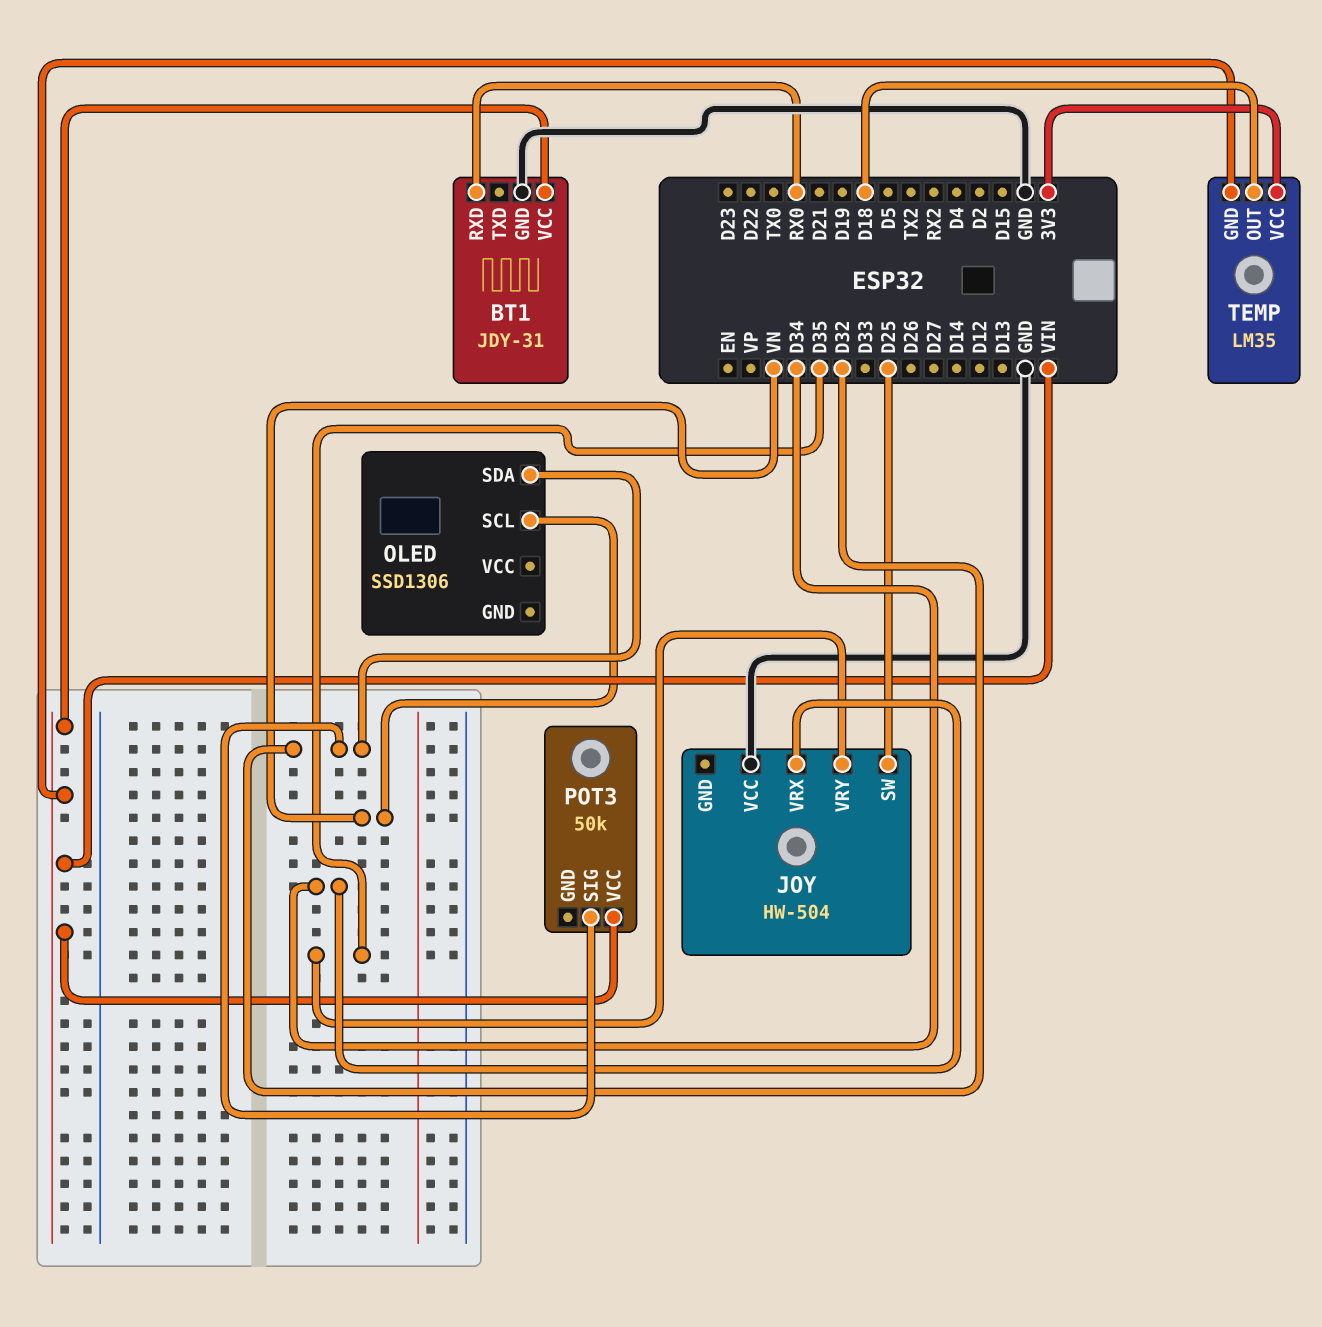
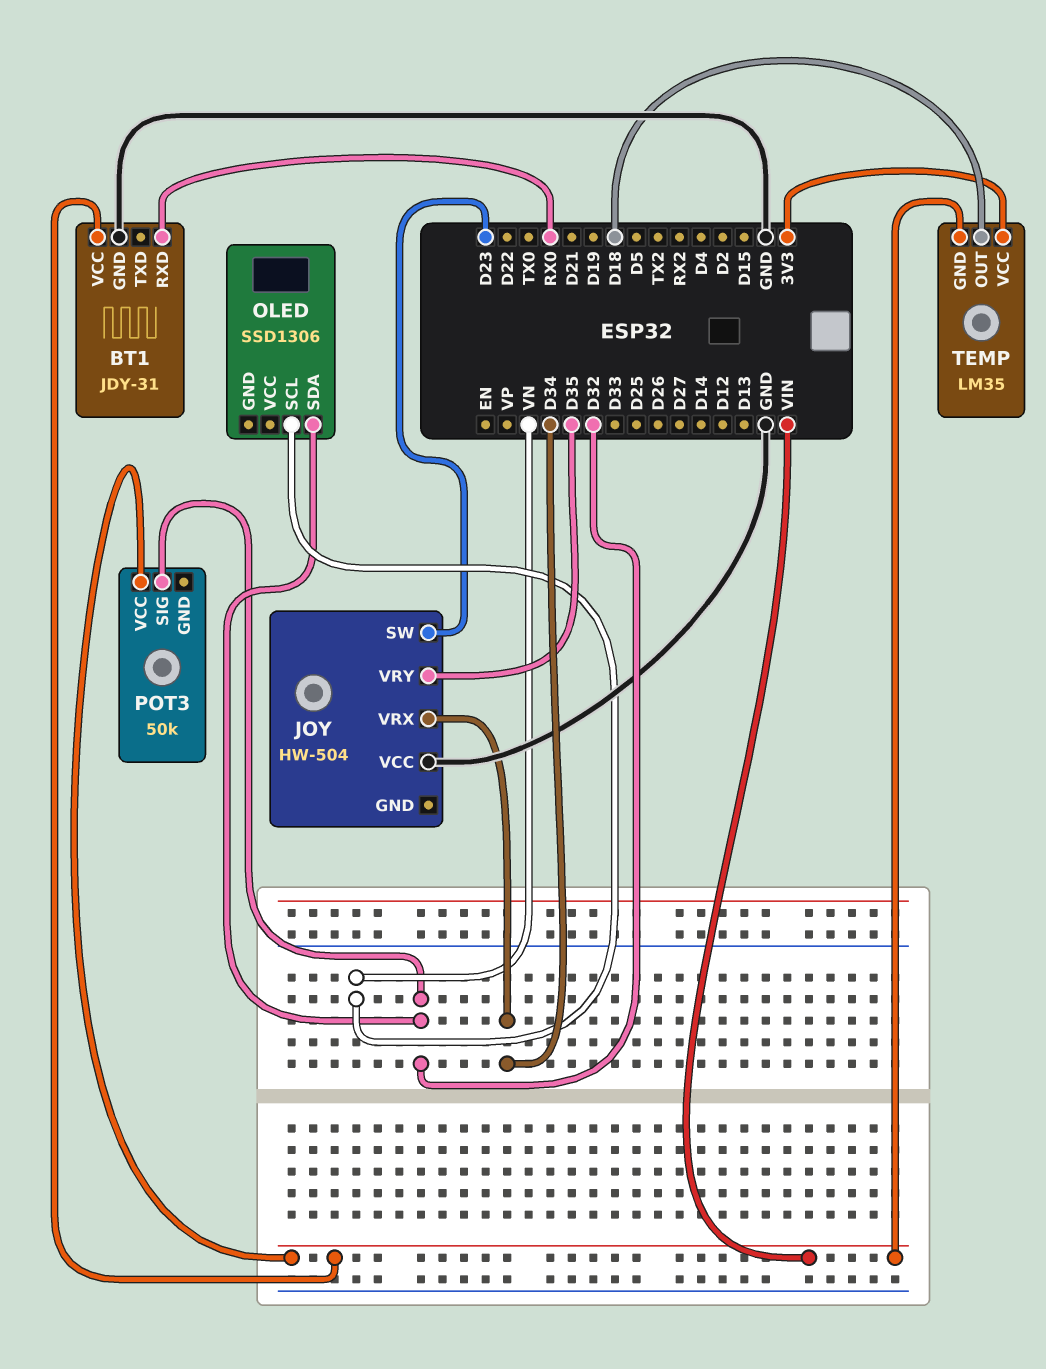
JOY pin SW: D25 -> D23

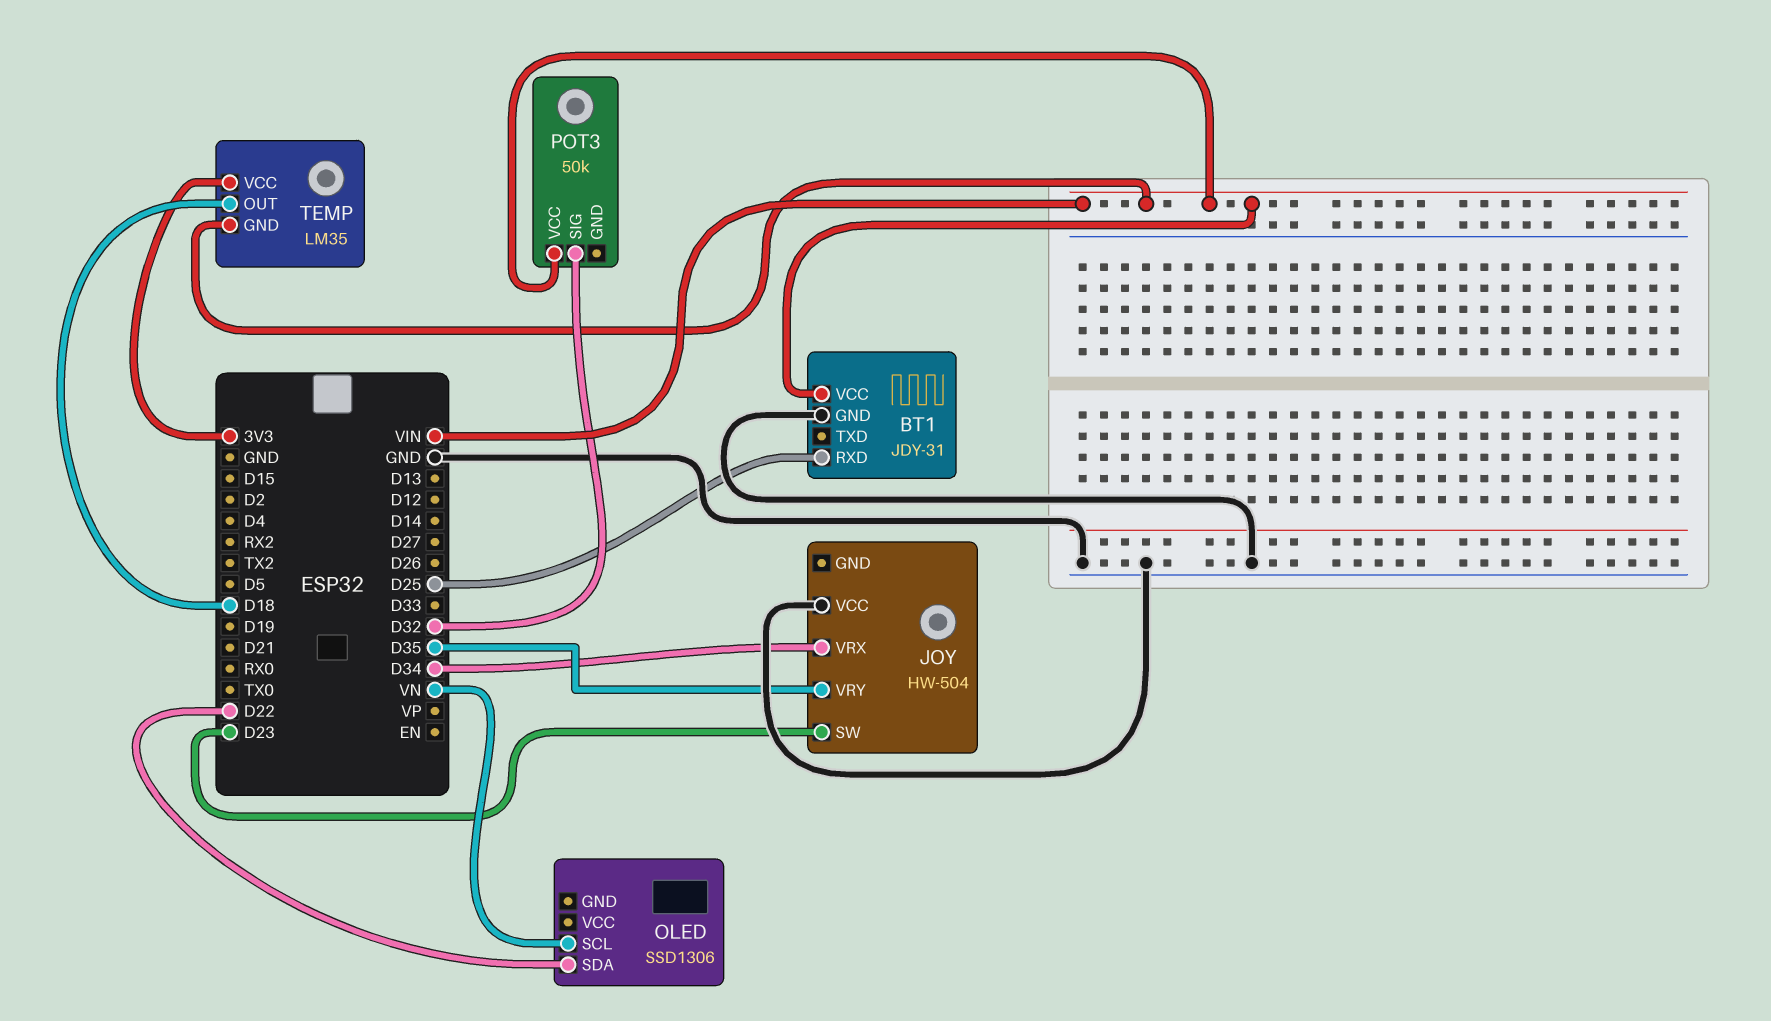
BT1 pin RXD: RX0 -> D25
OLED pin SDA: D32 -> D22

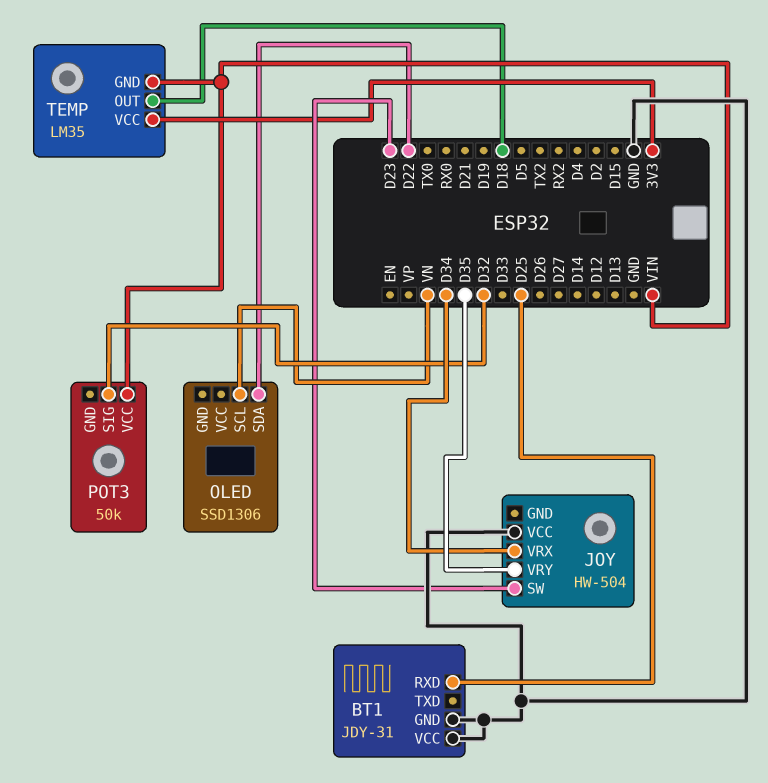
BT1 pin VCC: VIN -> GND

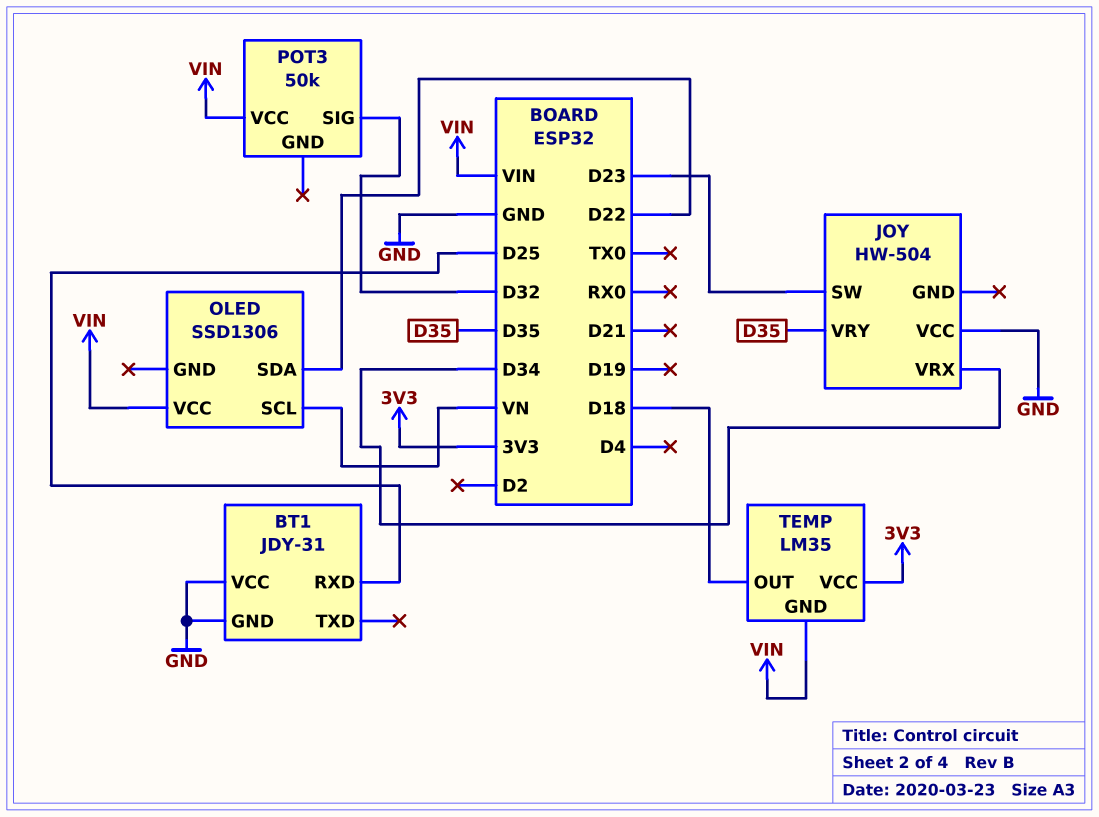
OLED pin VCC: none -> VIN

